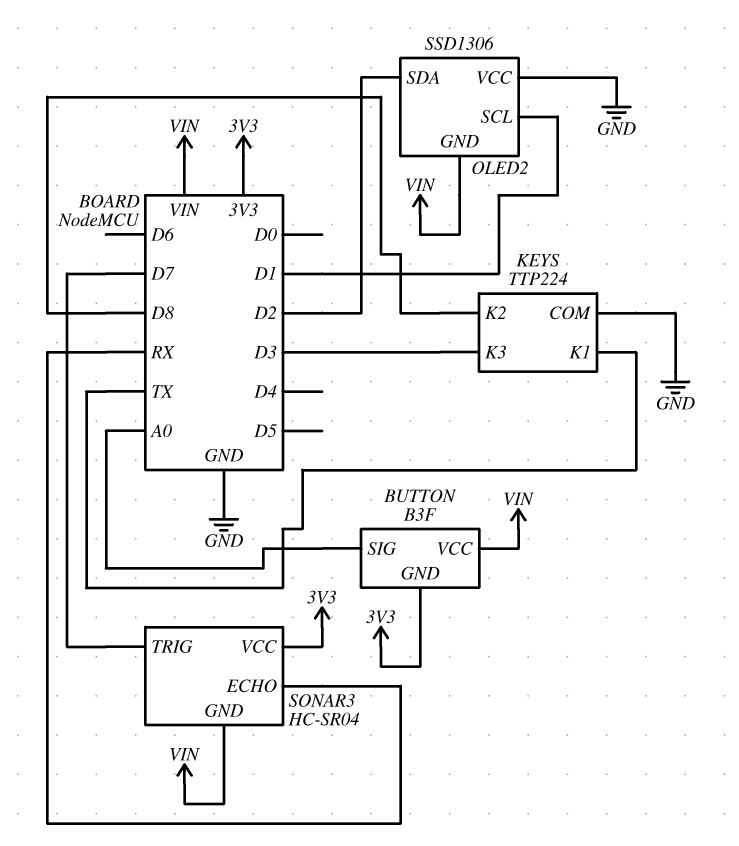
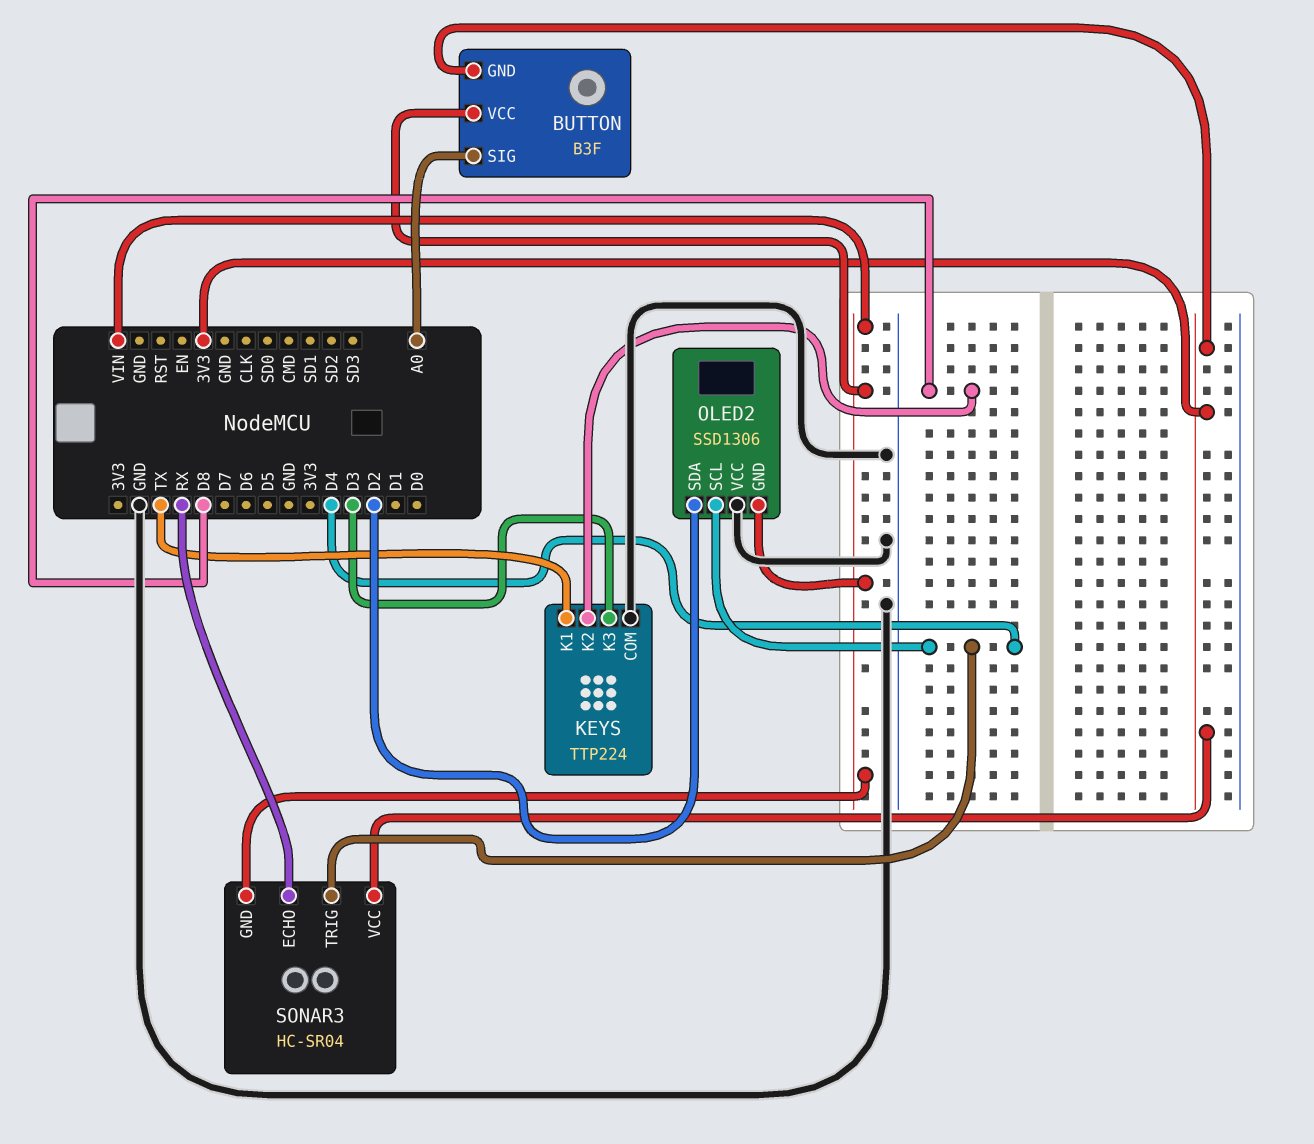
OLED2 pin SCL: D1 -> D4
SONAR3 pin TRIG: D7 -> D4

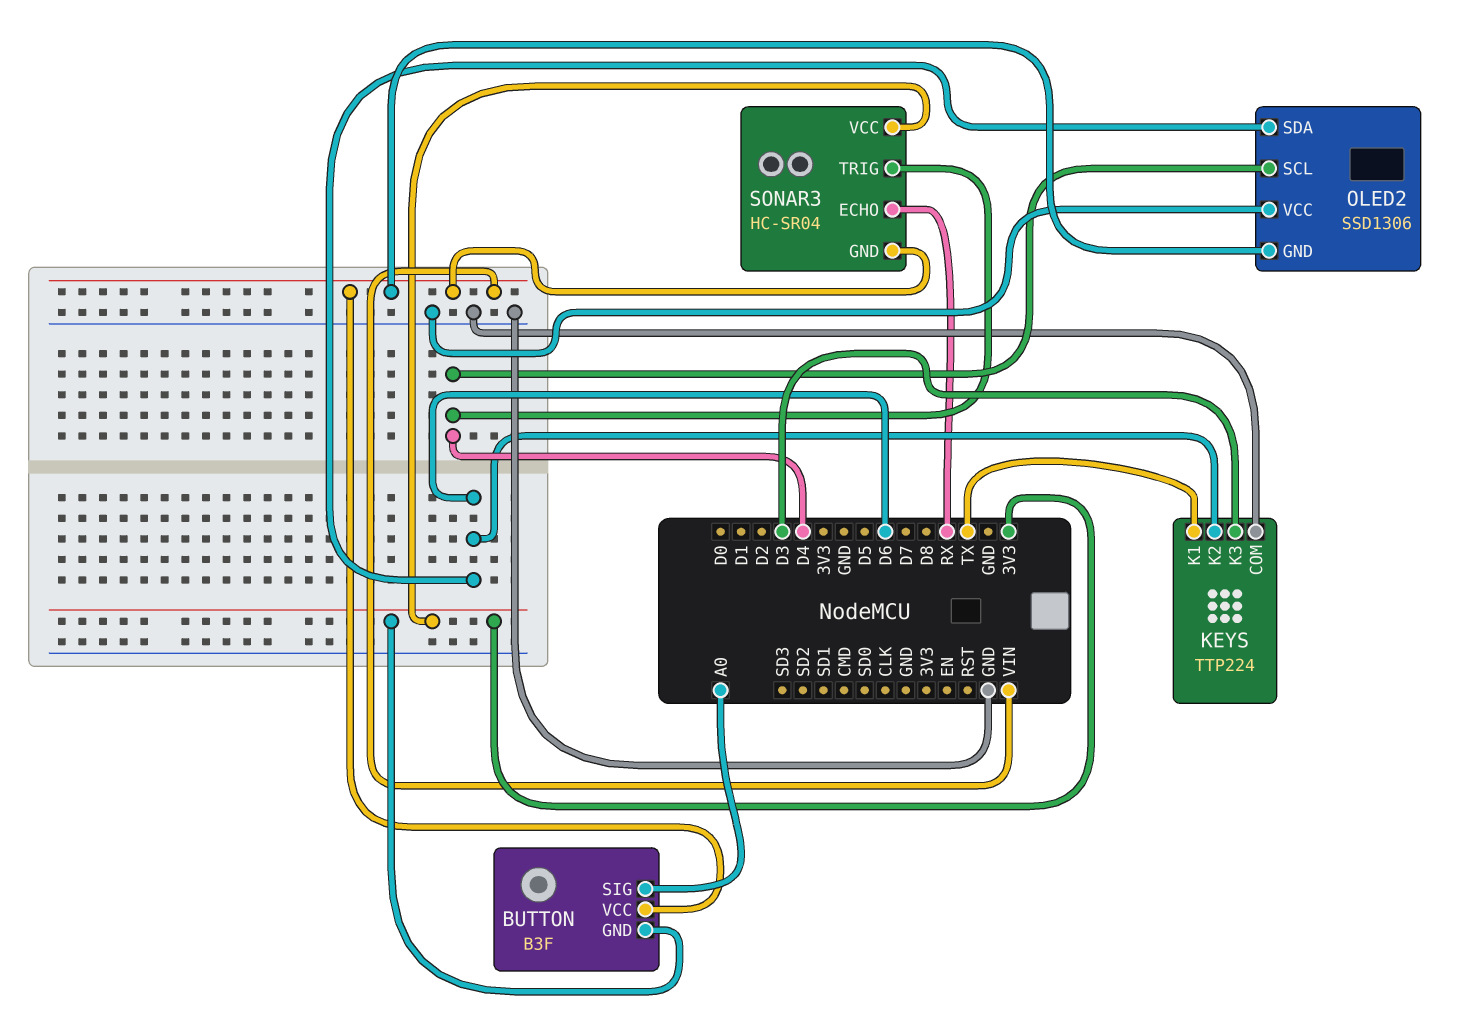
KEYS pin K2: D8 -> D6
OLED2 pin SDA: D2 -> D6

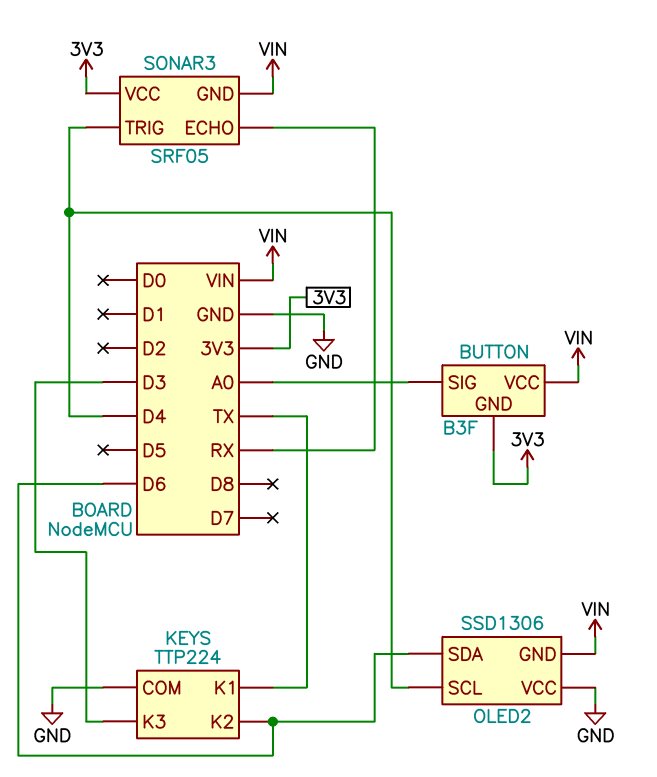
SONAR3: HC-SR04 -> SRF05

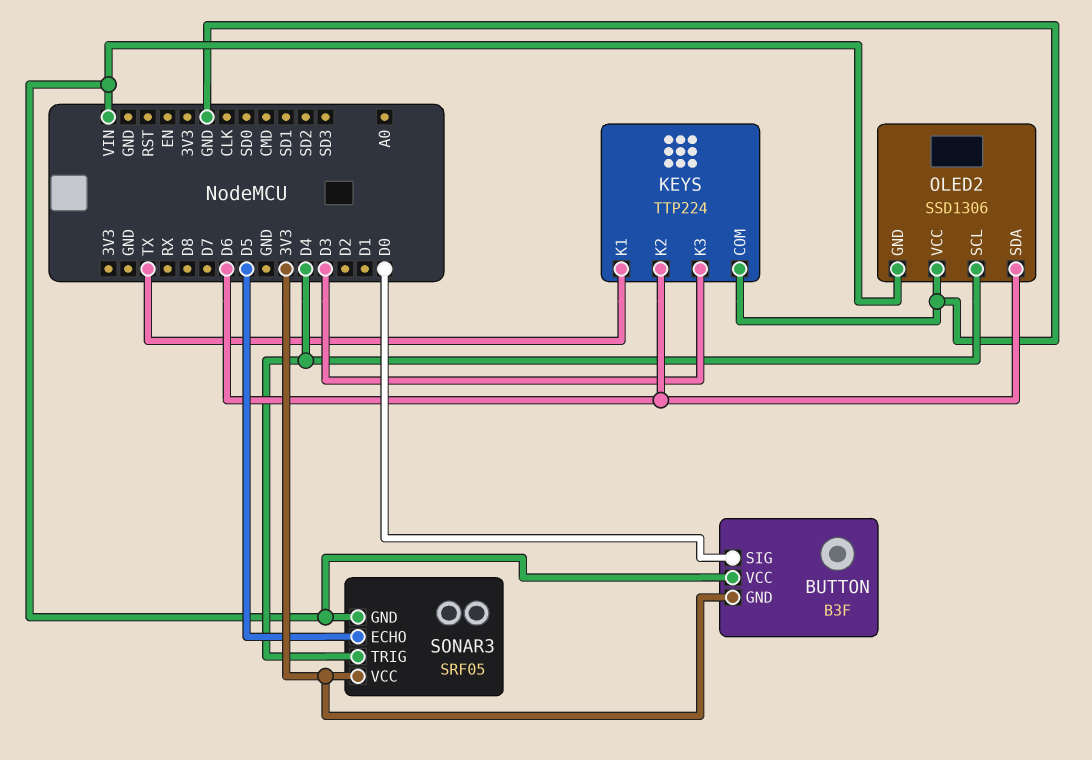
BUTTON pin SIG: A0 -> D0
SONAR3 pin ECHO: RX -> D5

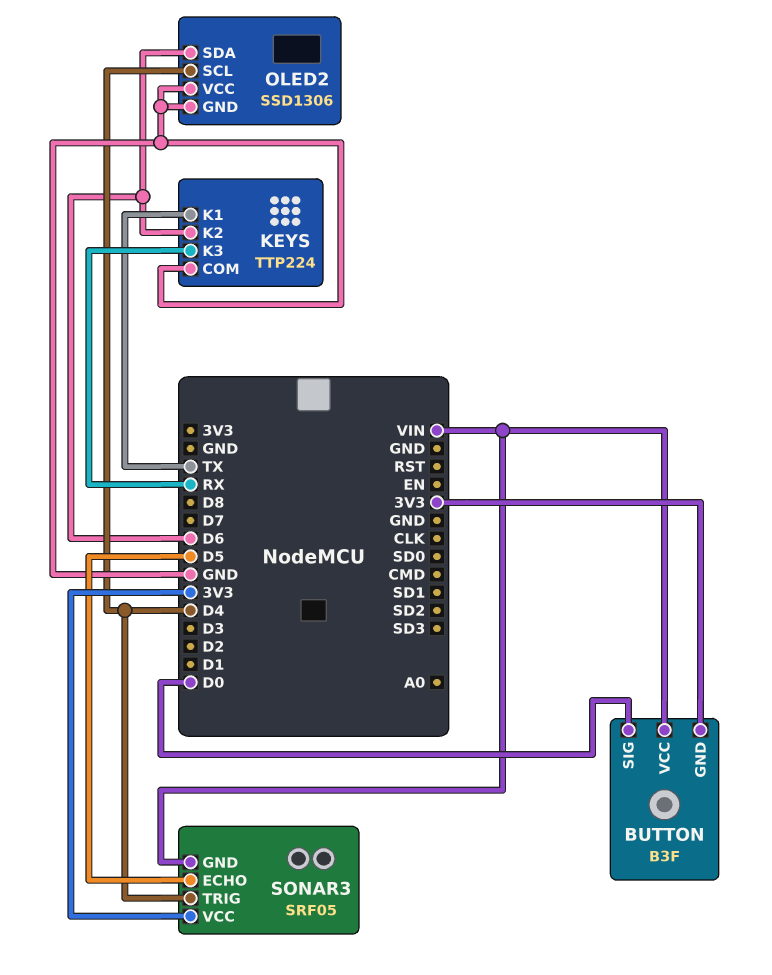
KEYS pin K3: D3 -> RX
OLED2 pin GND: VIN -> GND

